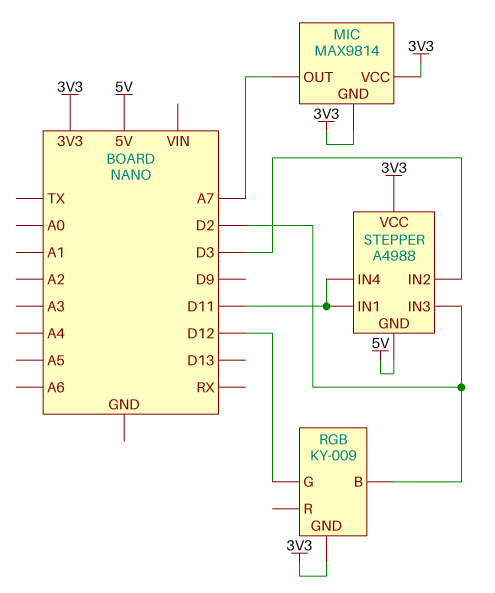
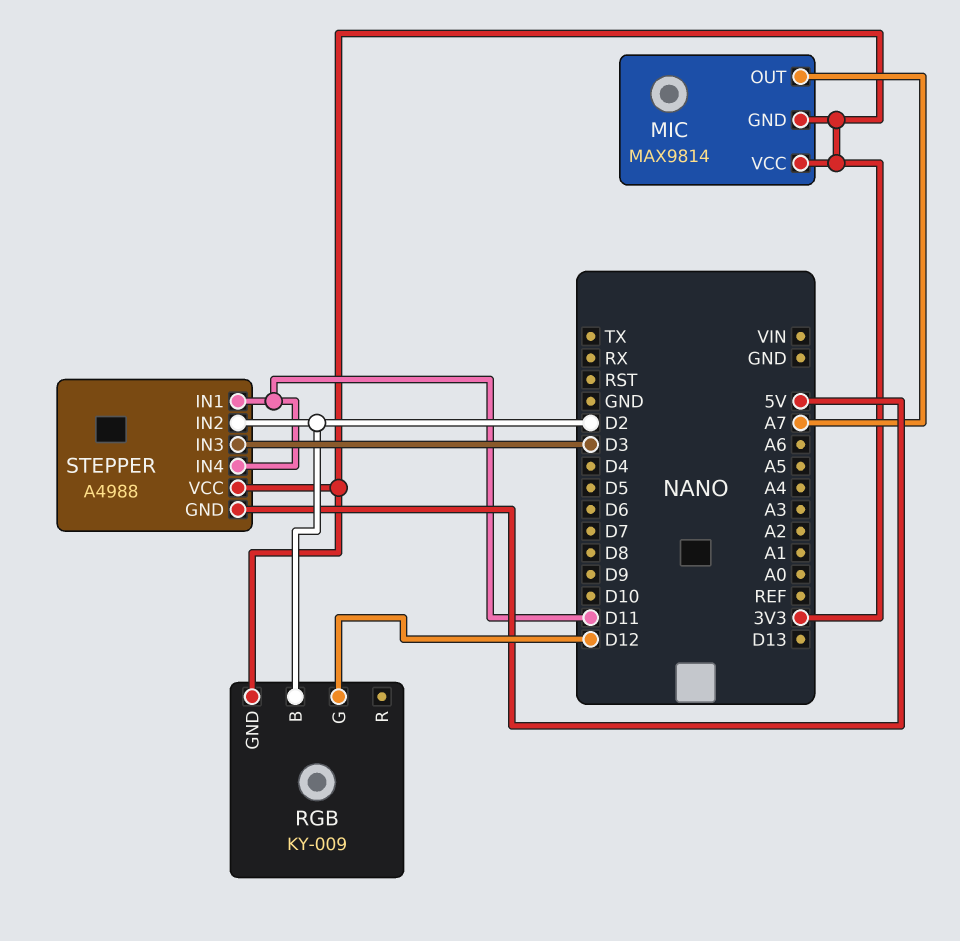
STEPPER pin IN2: D3 -> D2
STEPPER pin IN3: D2 -> D3

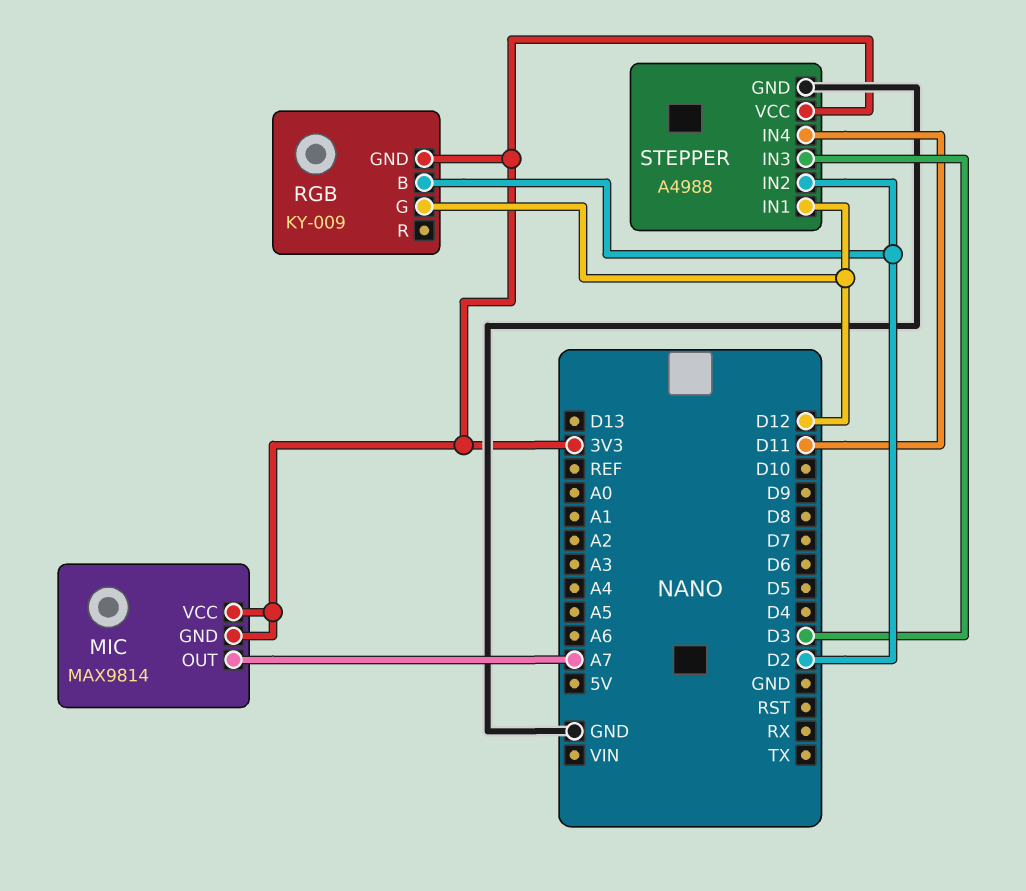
STEPPER pin GND: 5V -> GND
STEPPER pin IN1: D11 -> D12

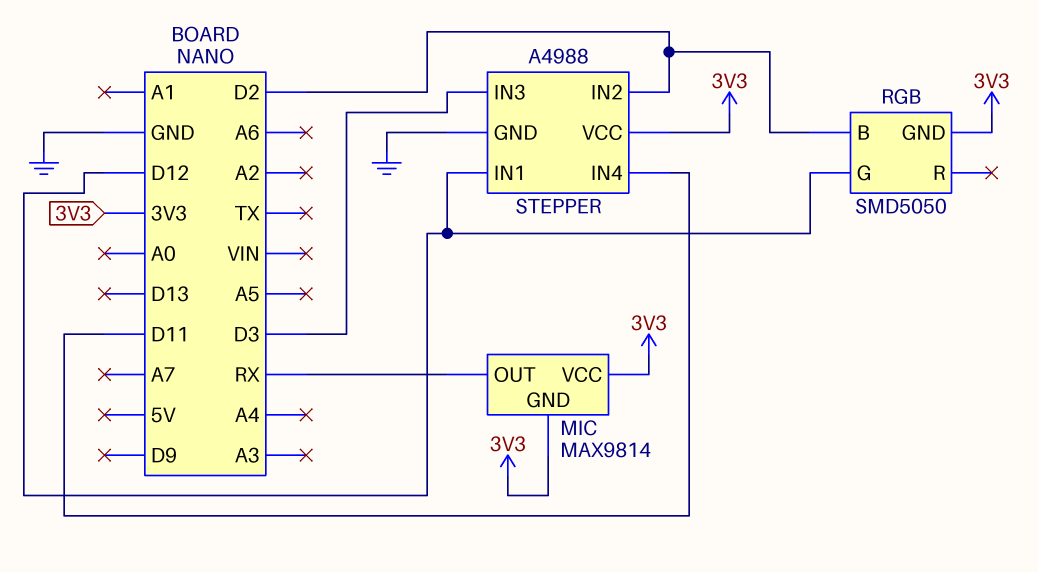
MIC pin OUT: A7 -> RX
RGB: KY-009 -> SMD5050

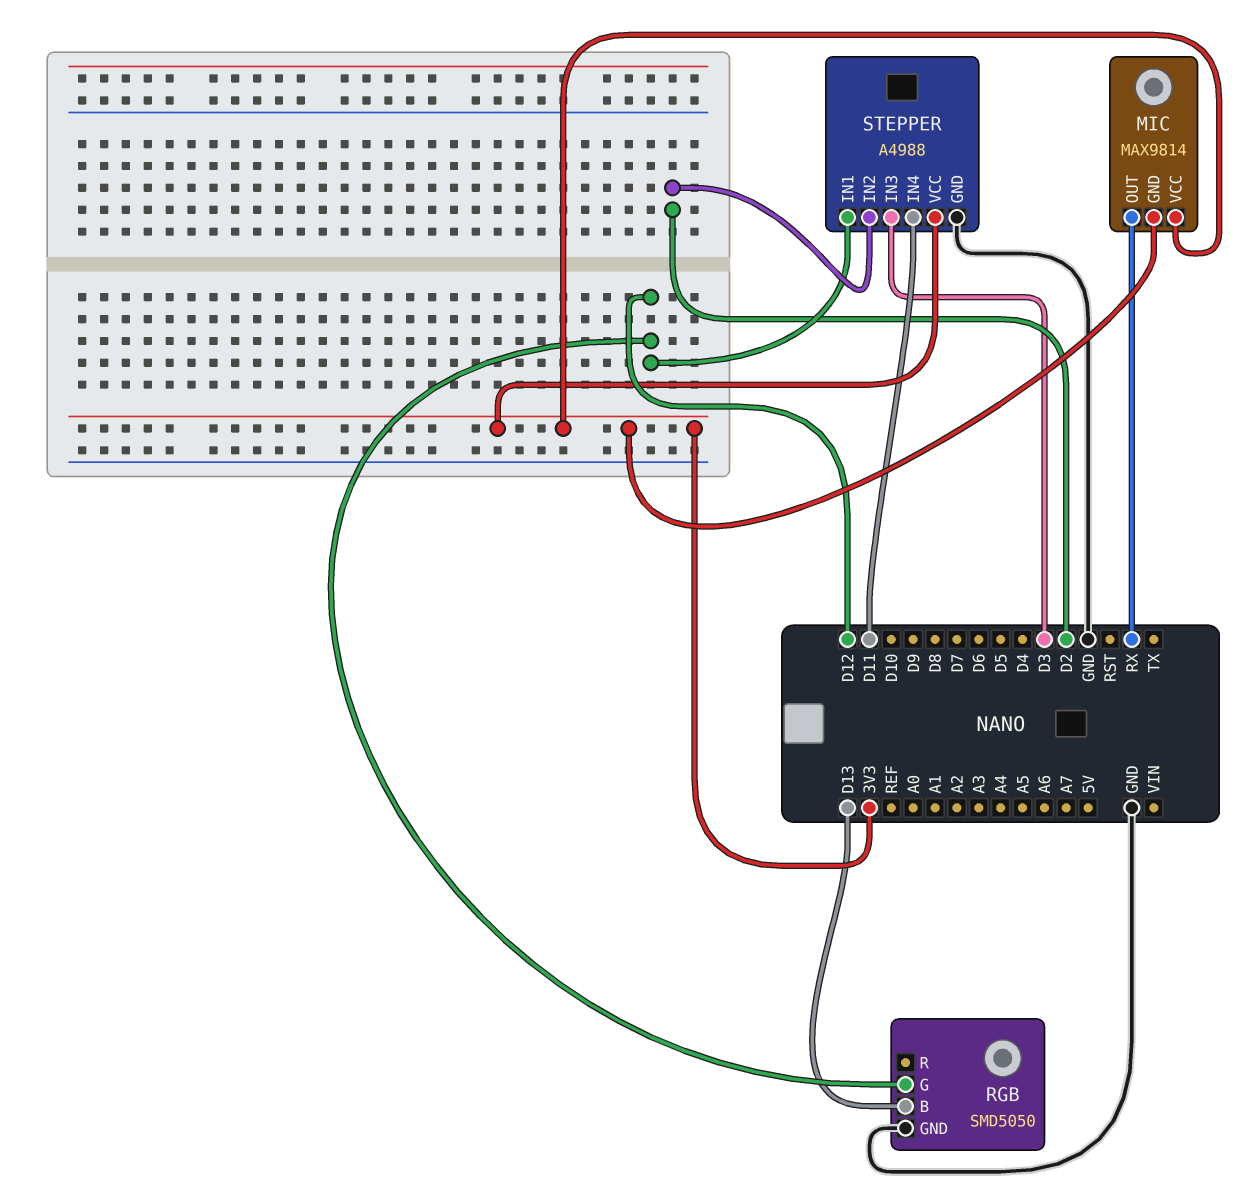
RGB pin B: D2 -> D13
RGB pin GND: 3V3 -> GND

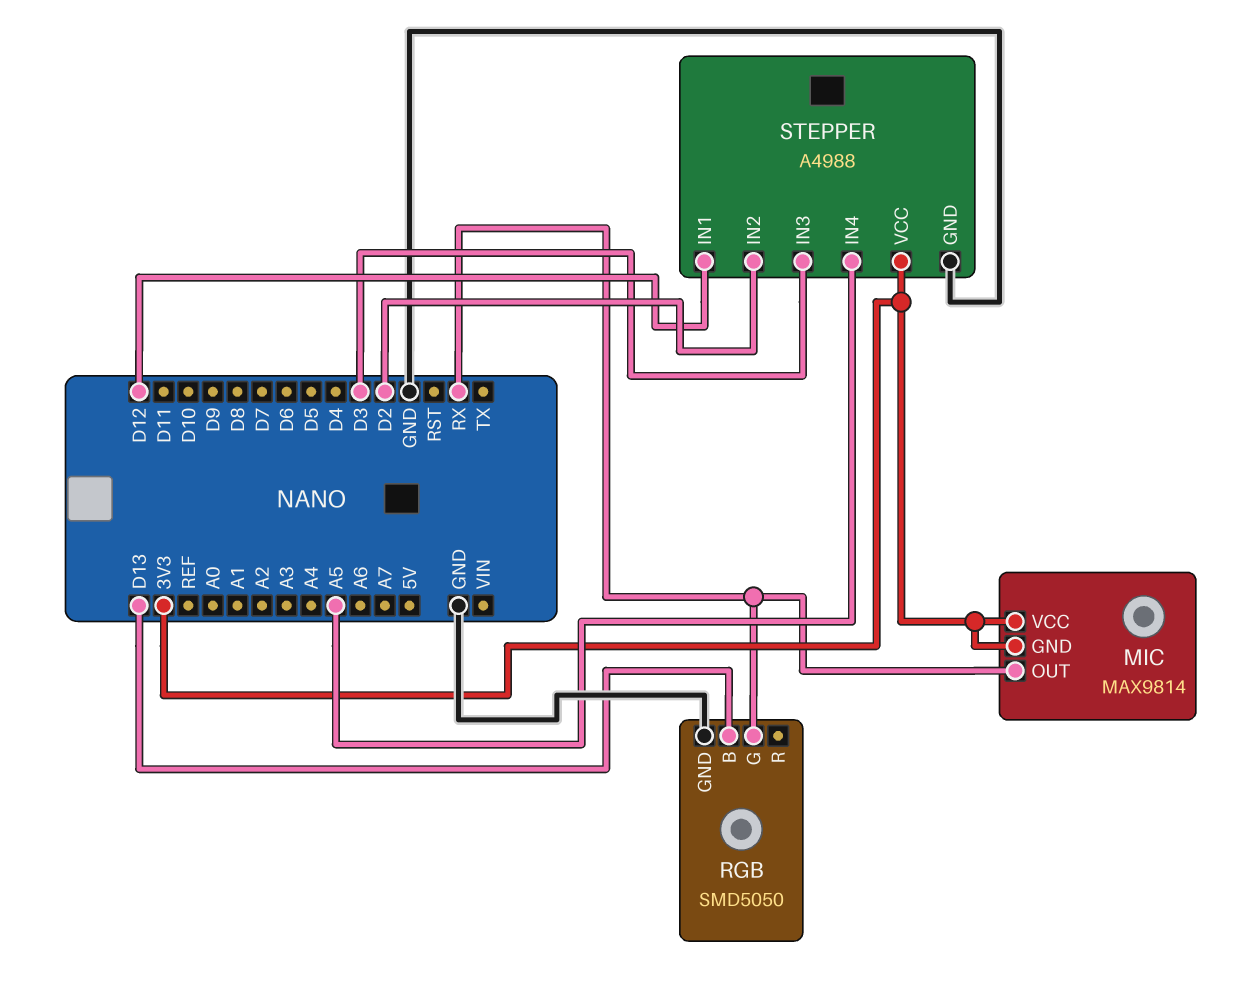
RGB pin G: D12 -> RX
STEPPER pin IN4: D11 -> A5

